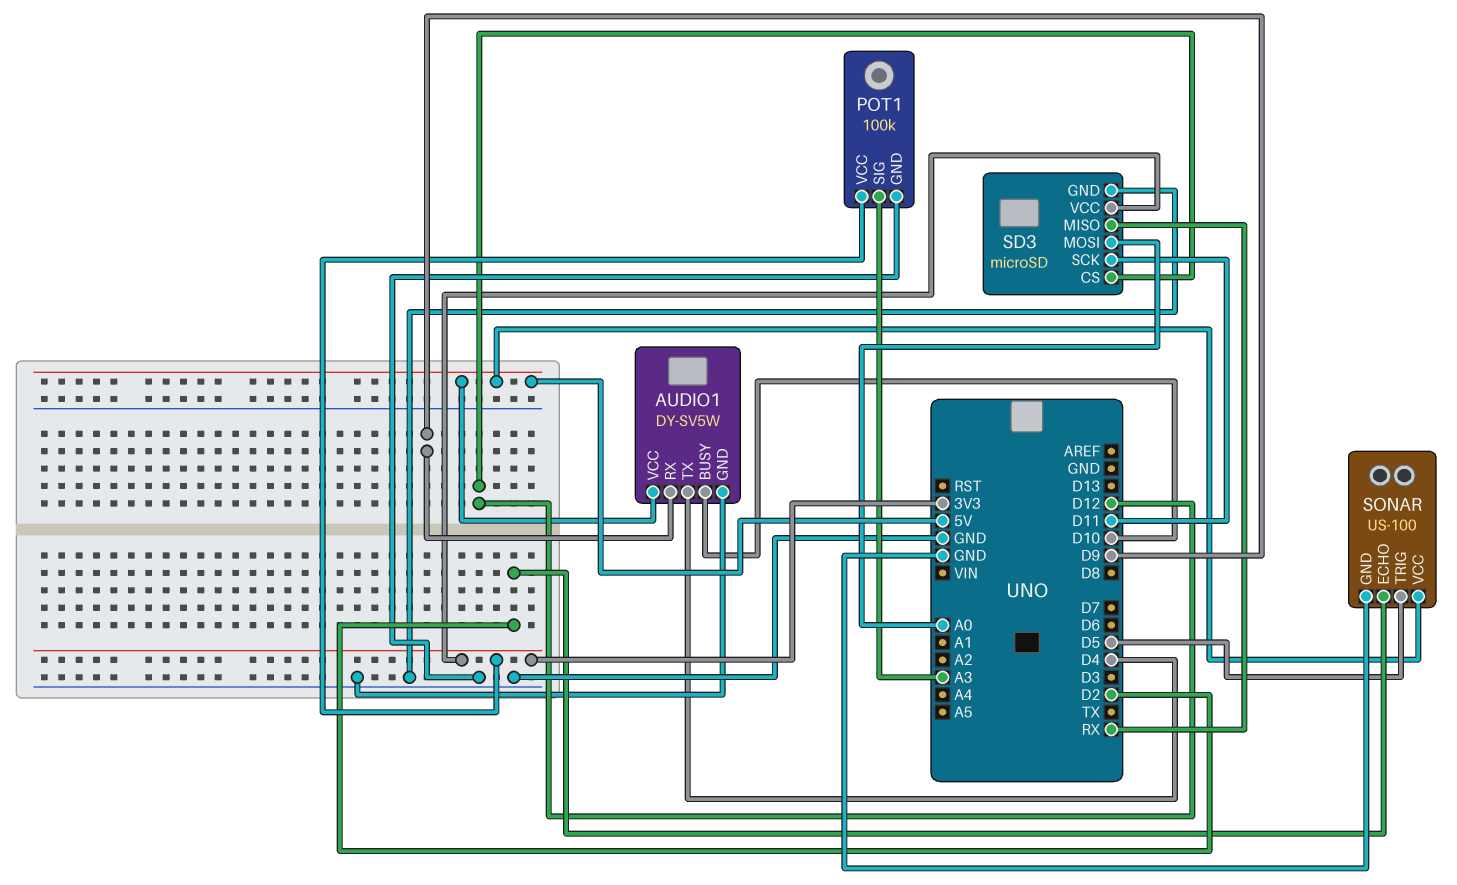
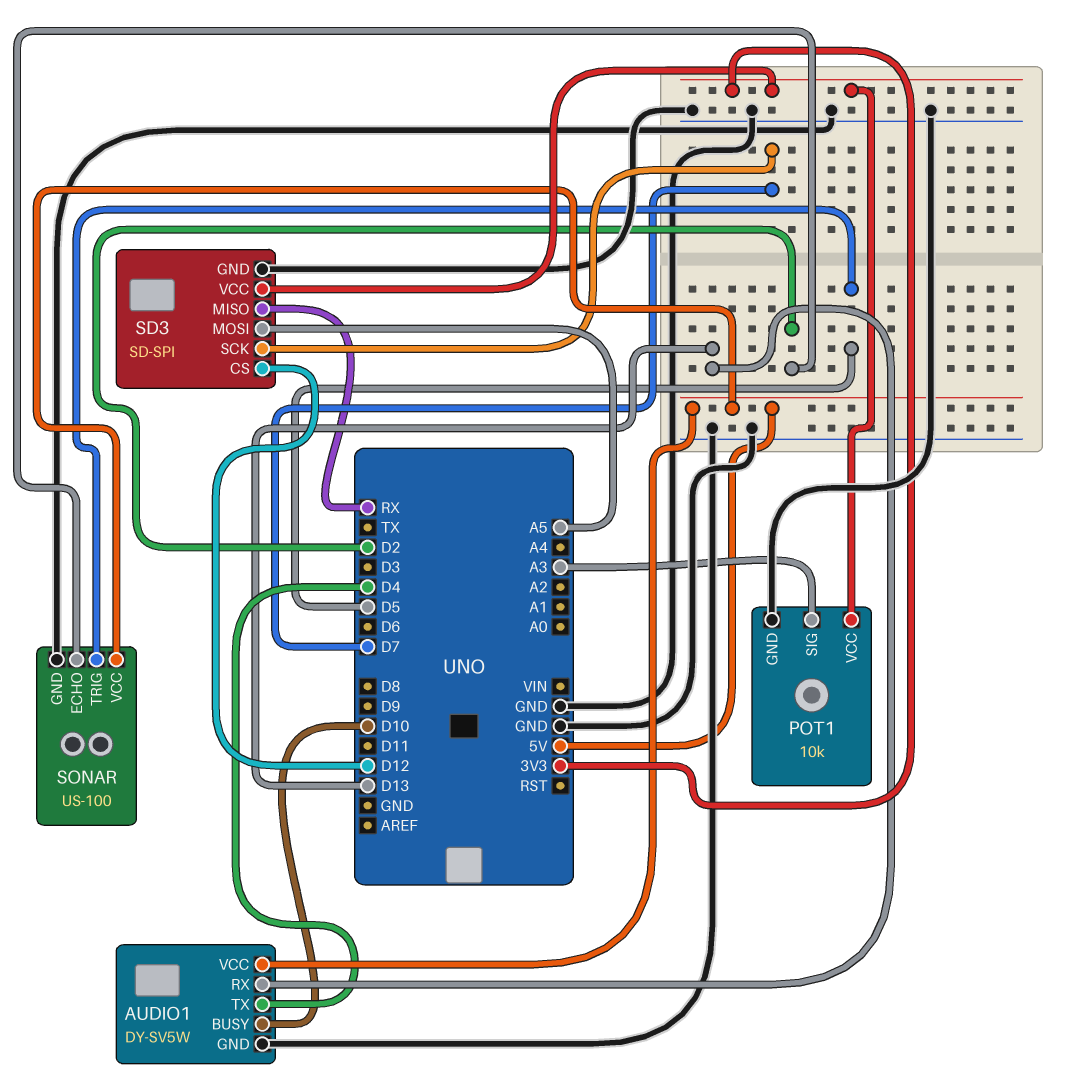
AUDIO1 pin RX: D9 -> D13
POT1: 100k -> 10k
SD3: microSD -> SD-SPI
SD3 pin MOSI: A0 -> A5
SD3 pin SCK: D11 -> D7

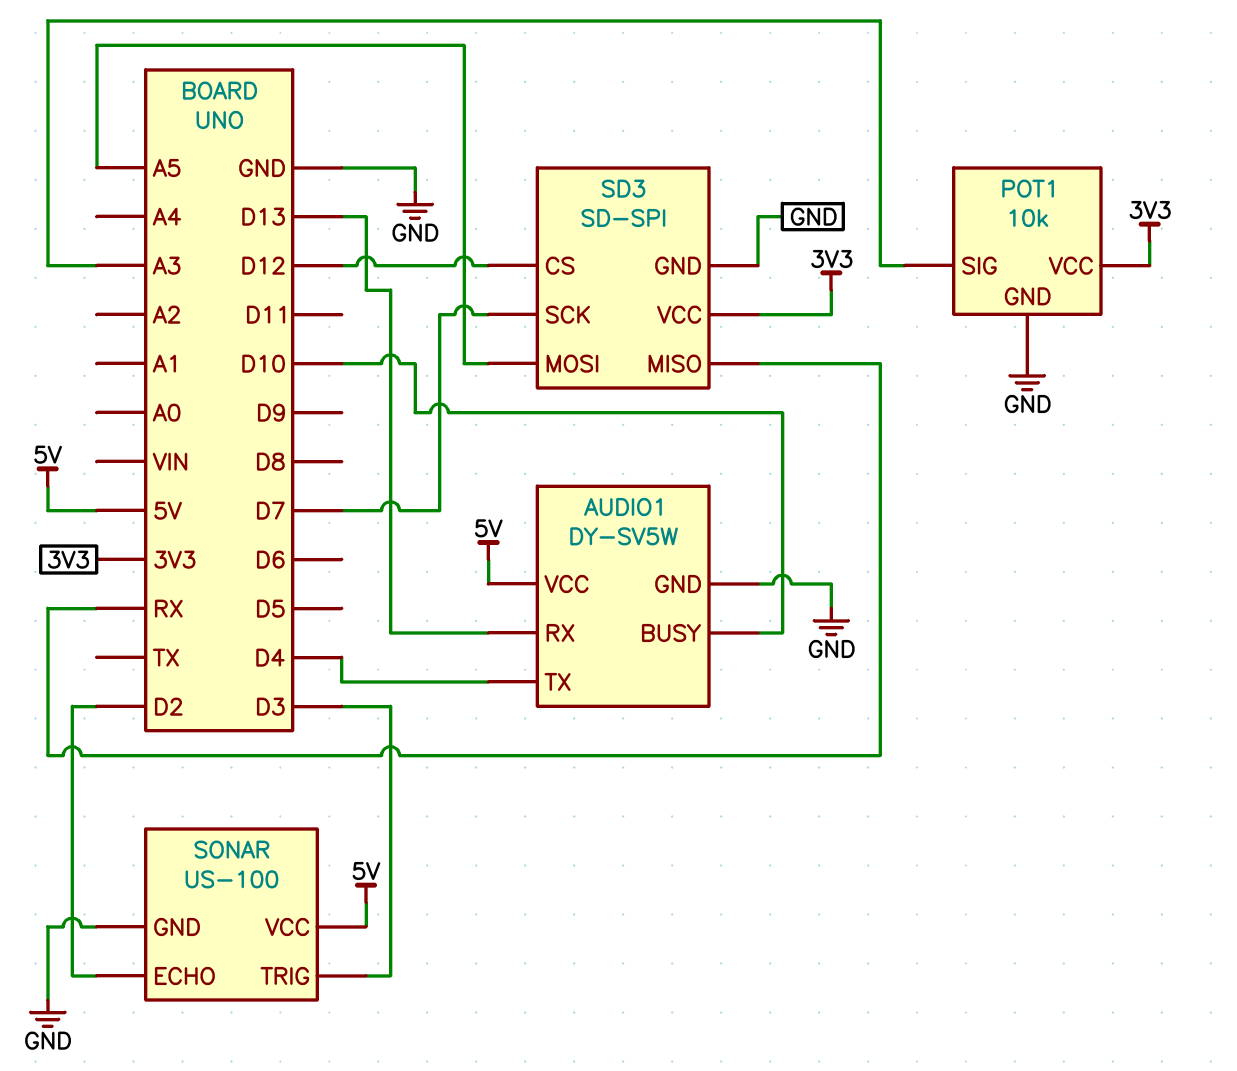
SONAR pin TRIG: D5 -> D3

